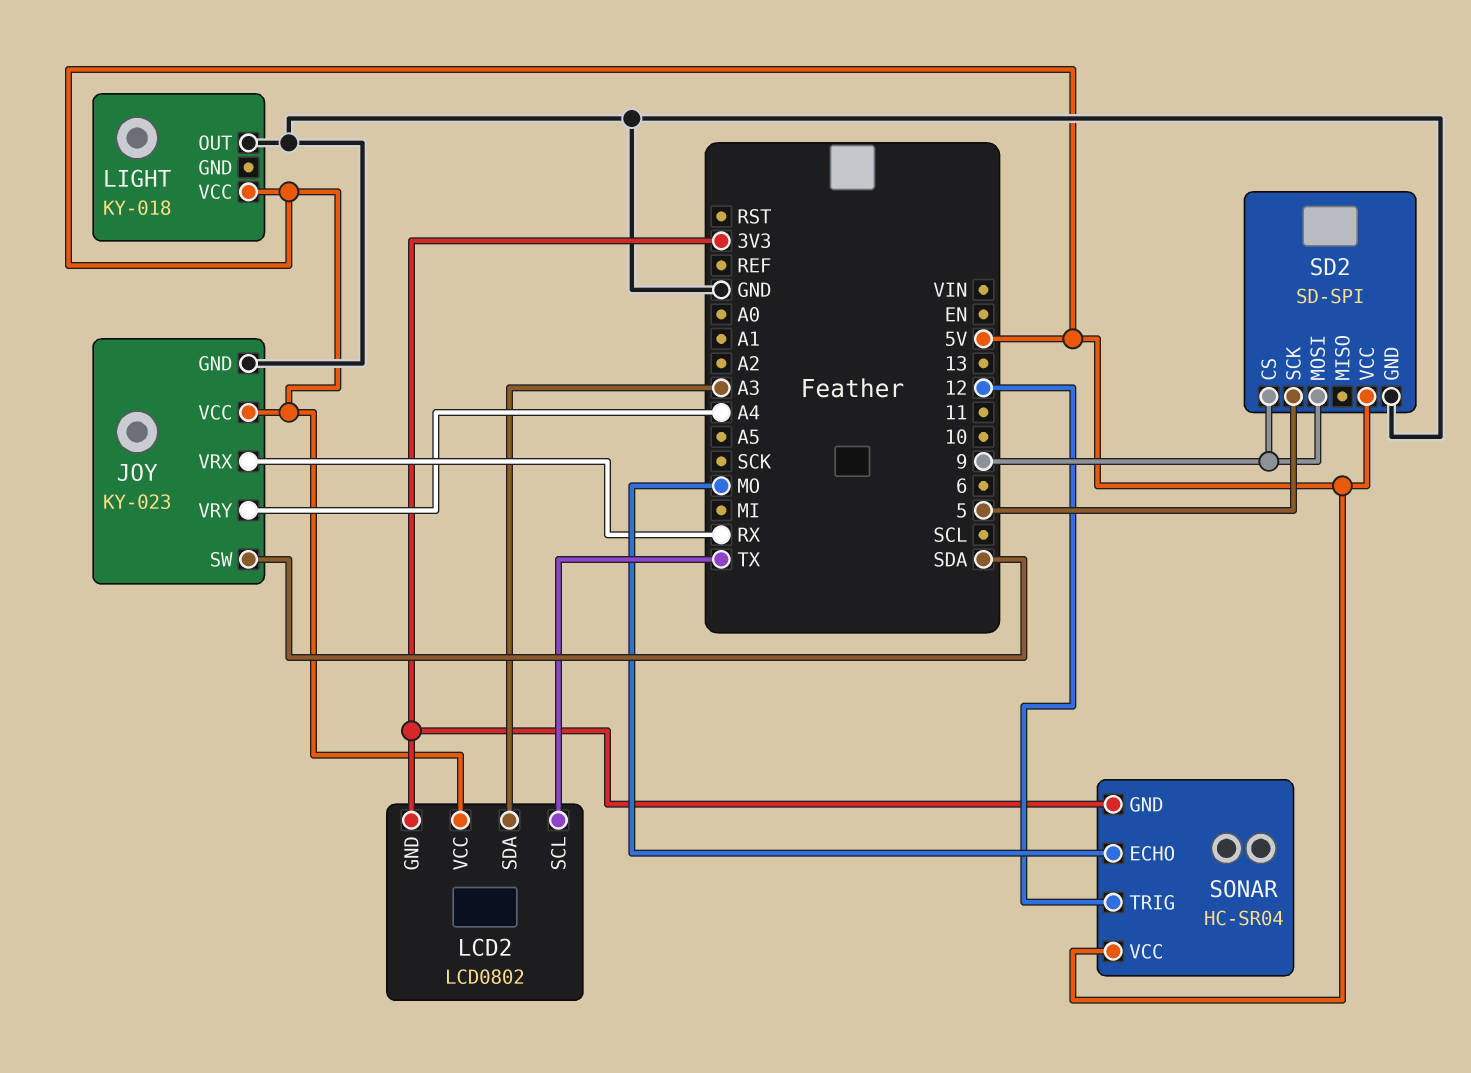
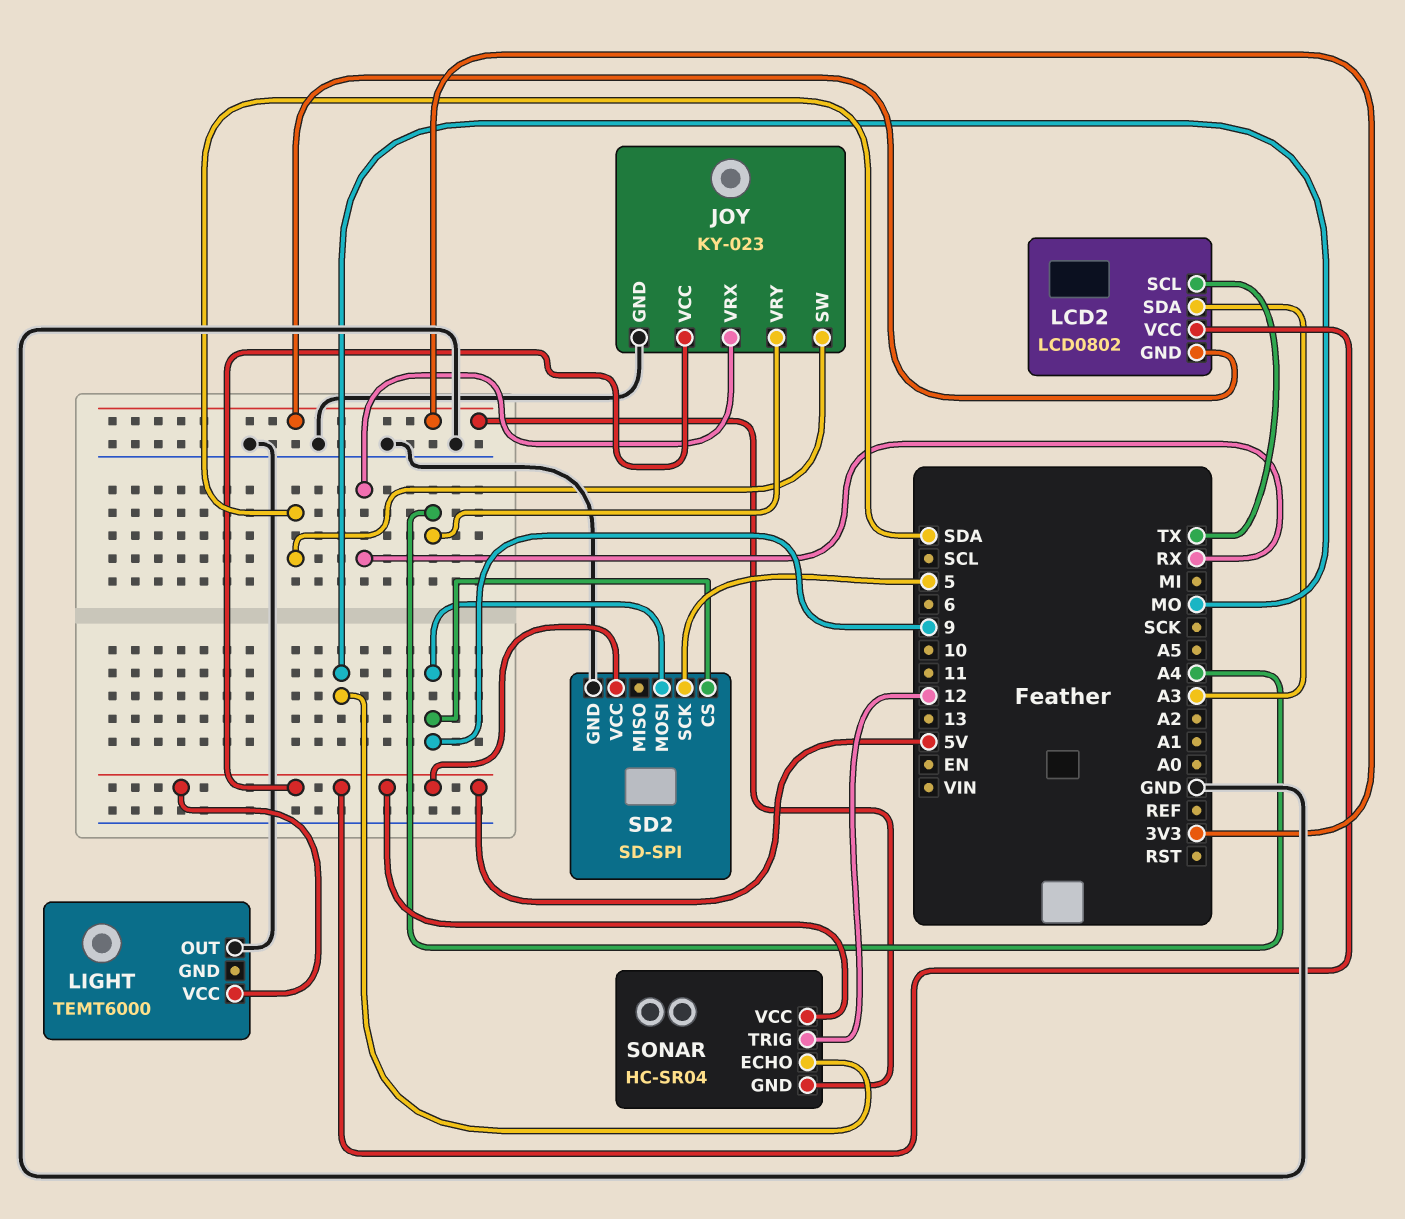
LIGHT: KY-018 -> TEMT6000

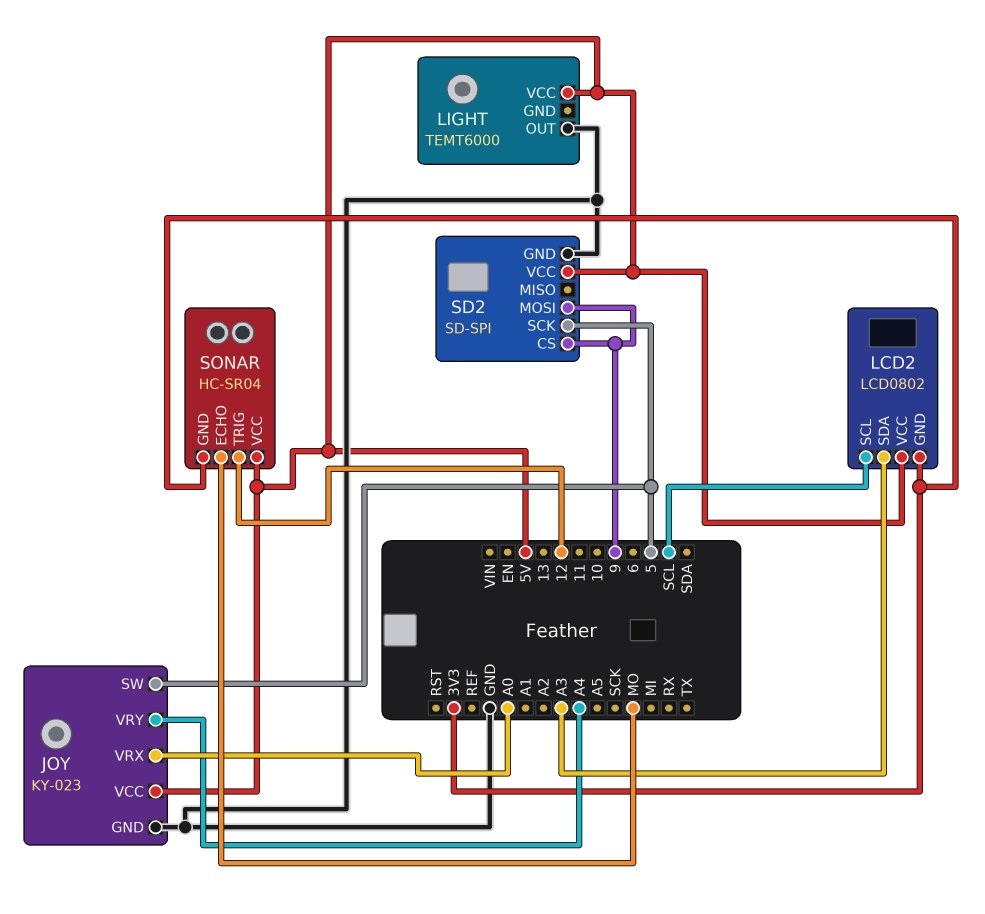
JOY pin SW: SDA -> 5
JOY pin VRX: RX -> A0
LCD2 pin SCL: TX -> SCL

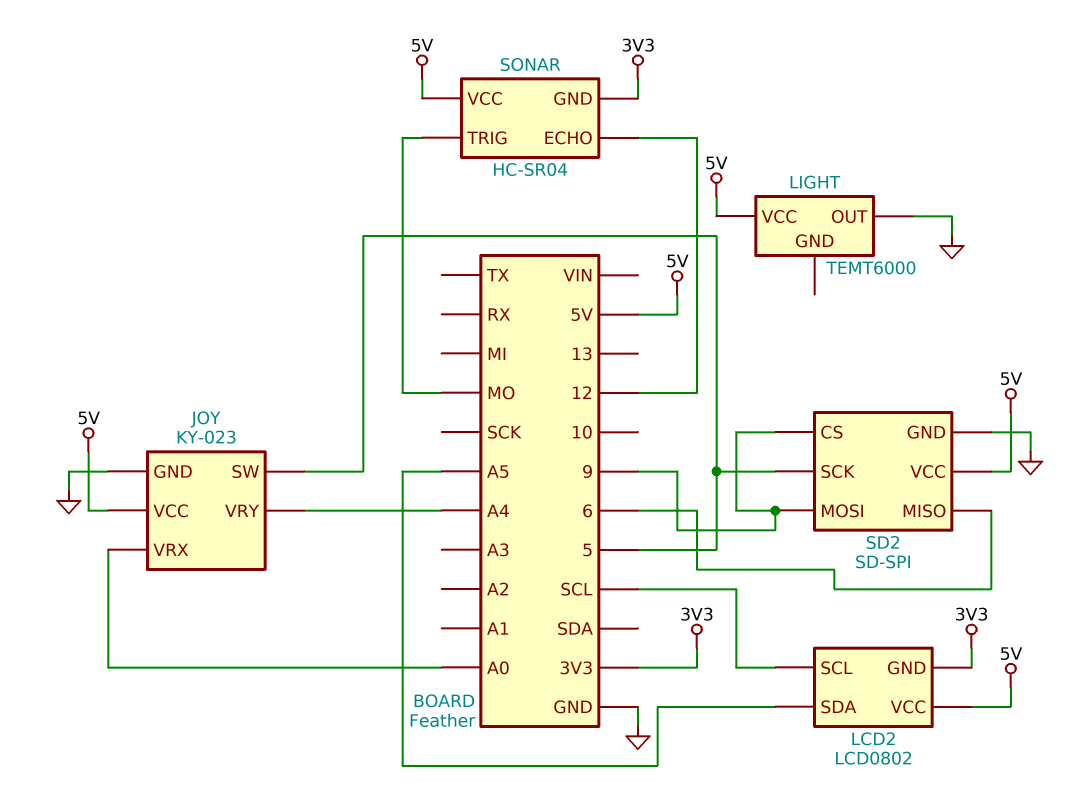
LCD2 pin SDA: A3 -> A5
SD2 pin MISO: none -> 6
SONAR pin ECHO: MO -> 12
SONAR pin TRIG: 12 -> MO

